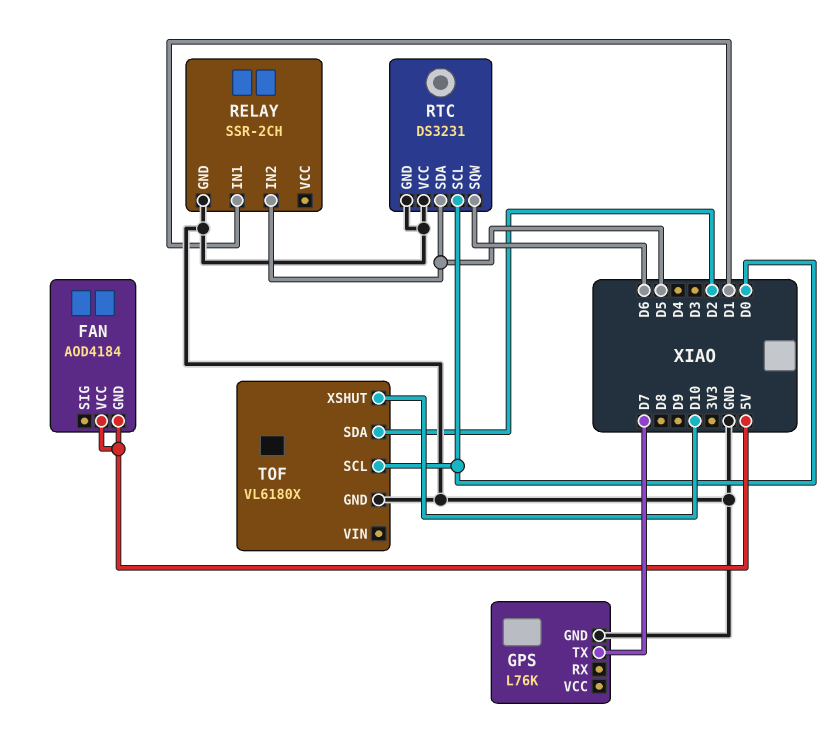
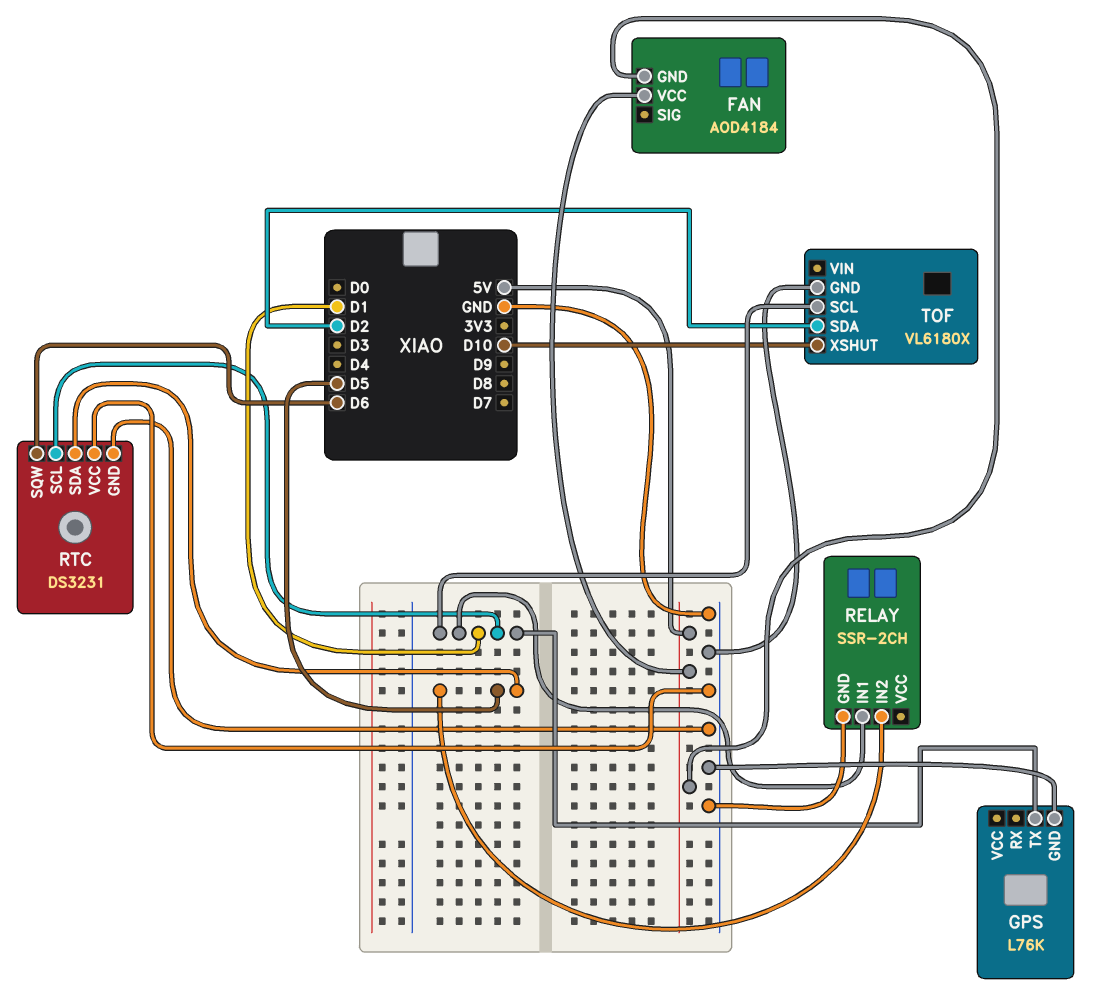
GPS pin TX: D7 -> D1
RTC pin SCL: D0 -> D1
TOF pin SCL: D0 -> D1

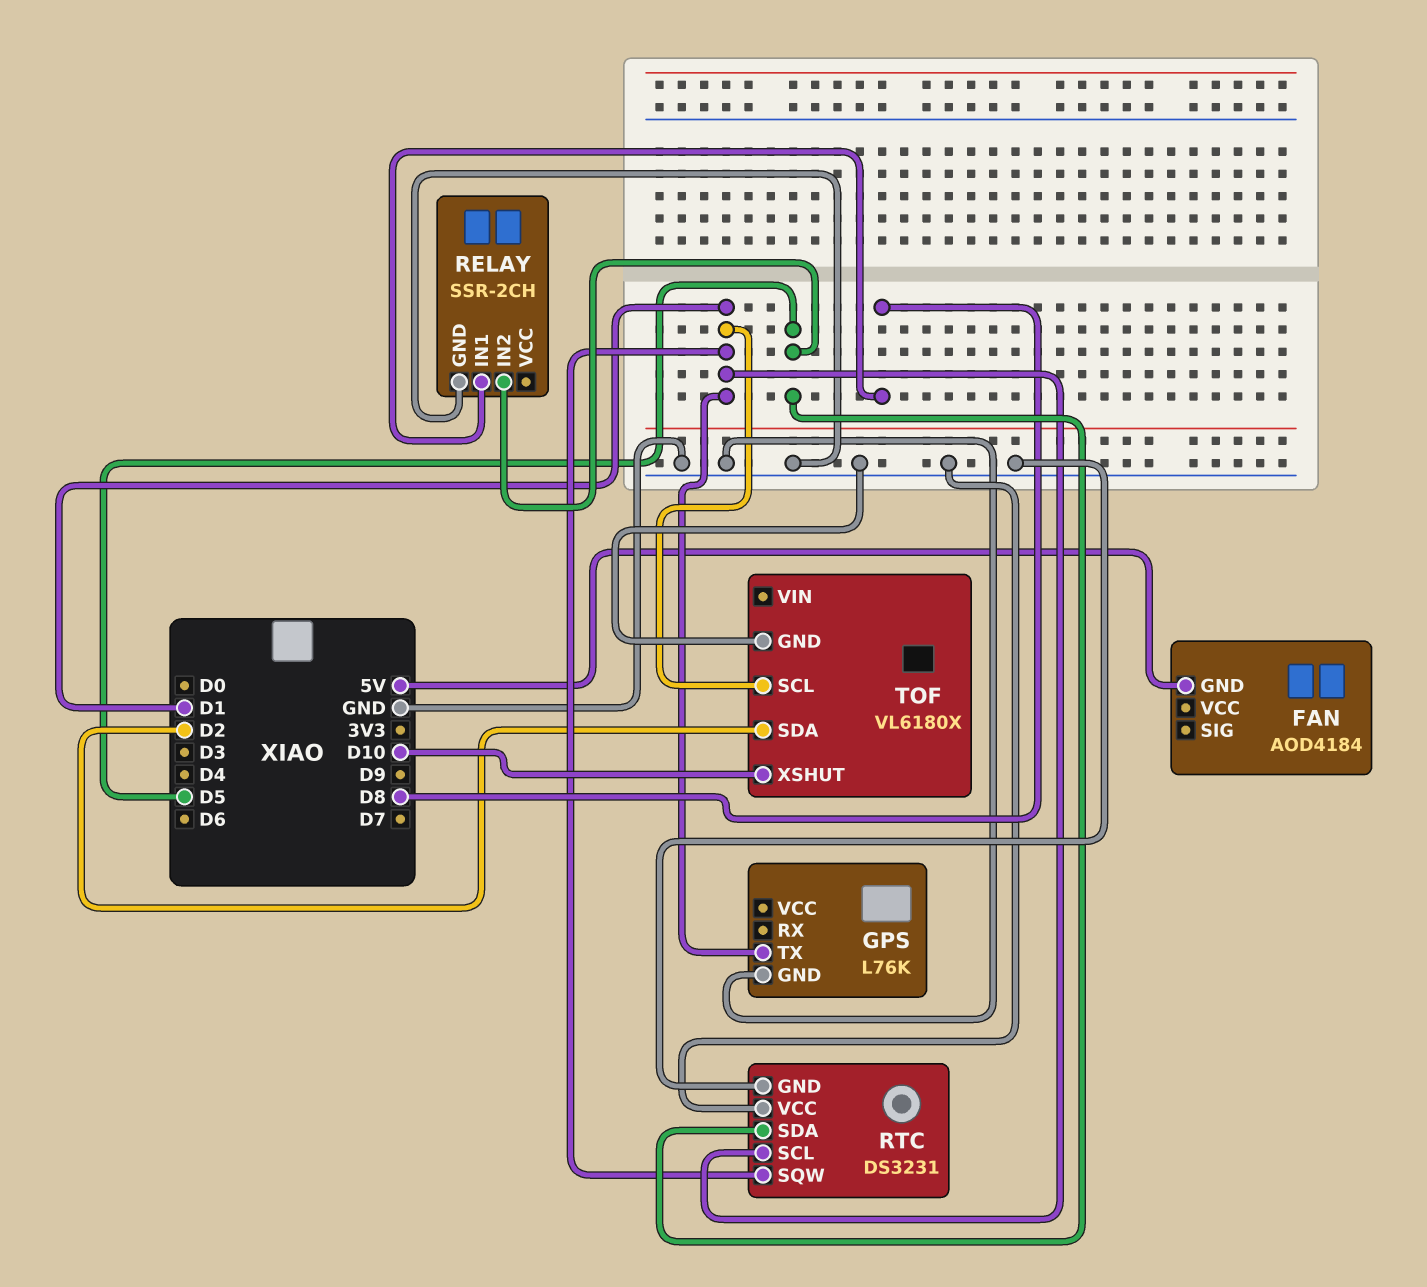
FAN pin VCC: 5V -> none
RELAY pin IN1: D1 -> D8
RTC pin SQW: D6 -> D1

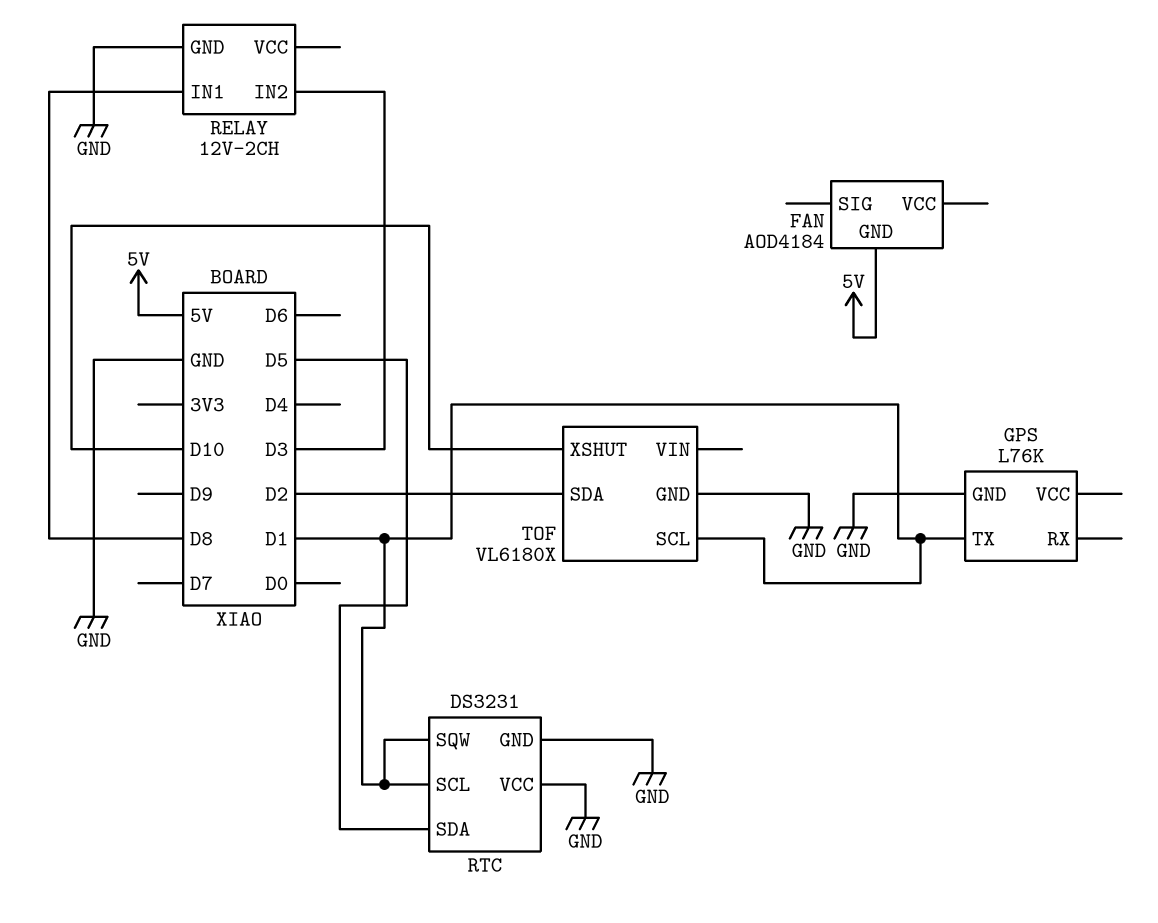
RELAY: SSR-2CH -> 12V-2CH
RELAY pin IN2: D5 -> D3

